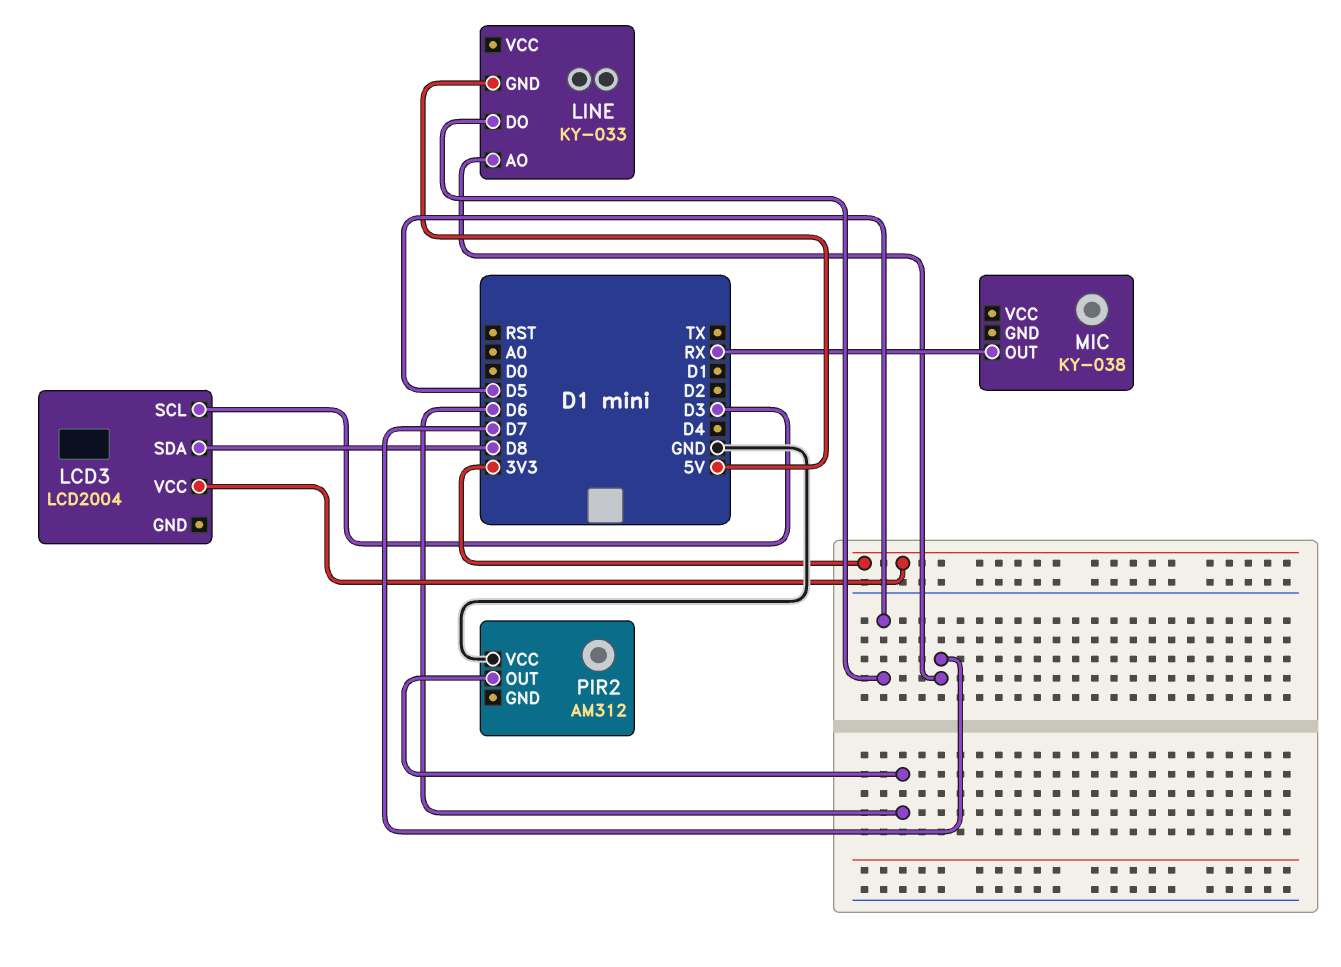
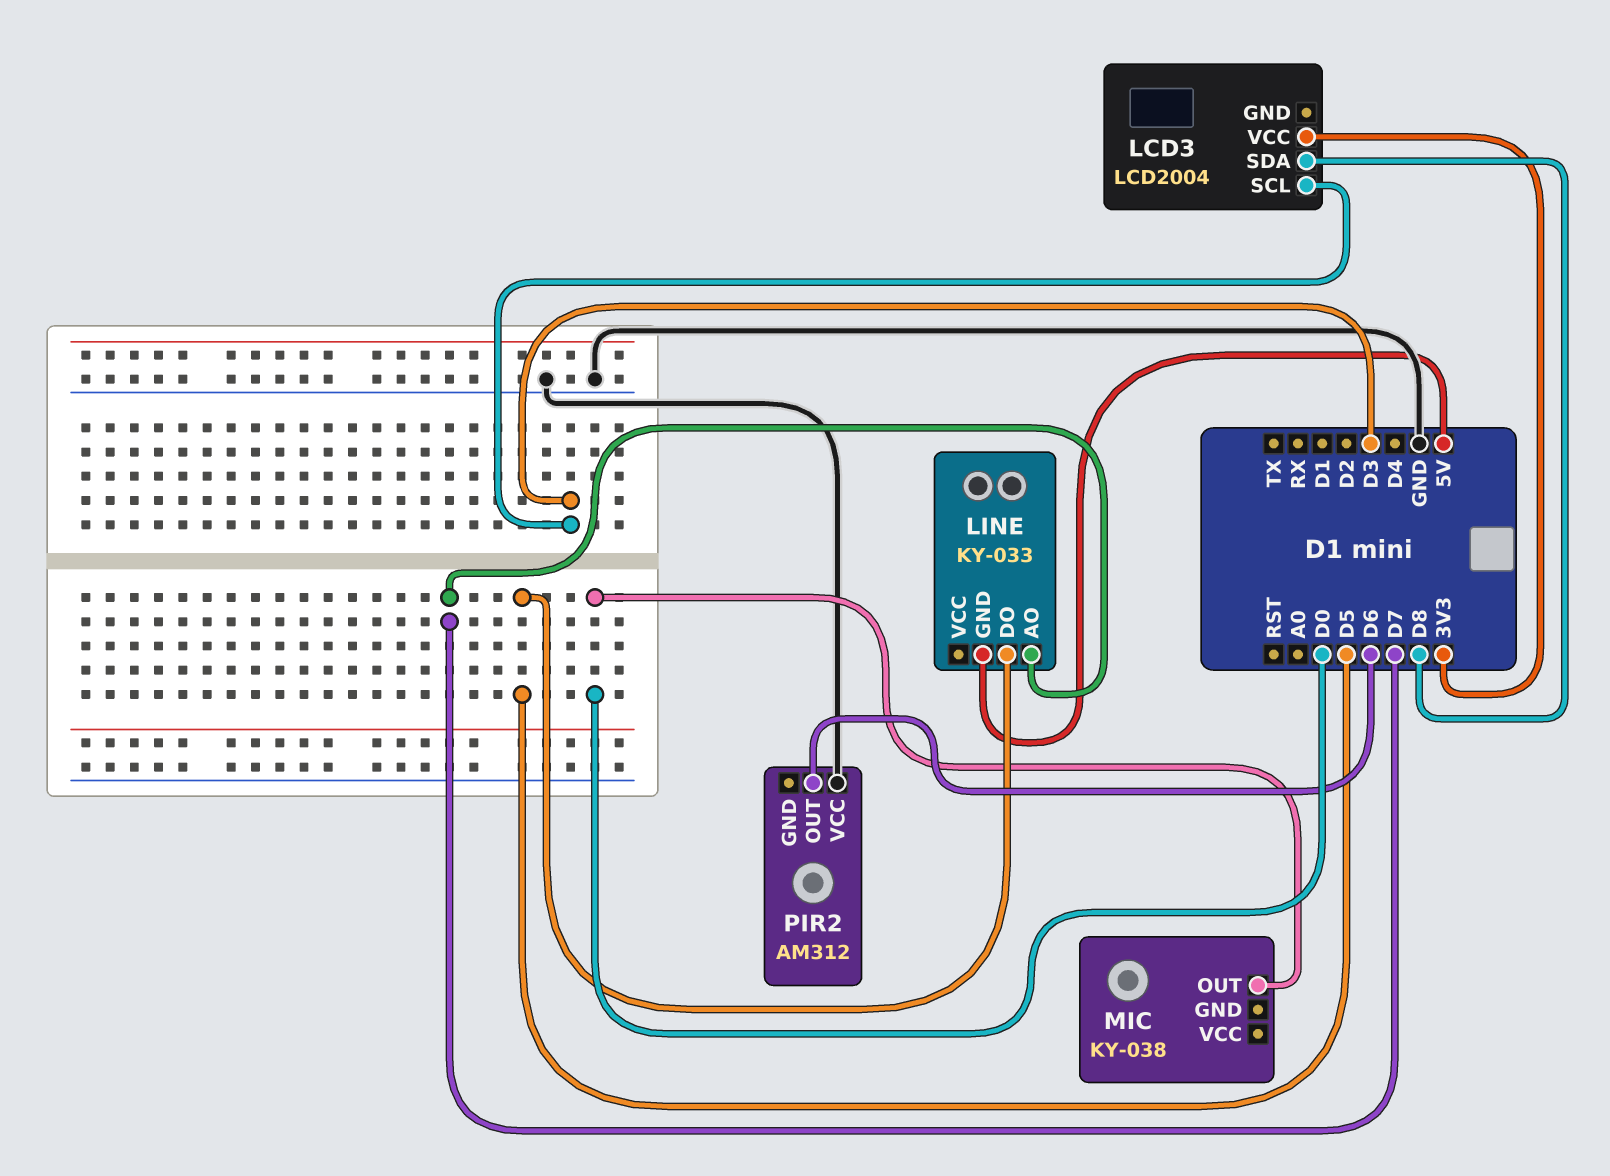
MIC pin OUT: RX -> D0

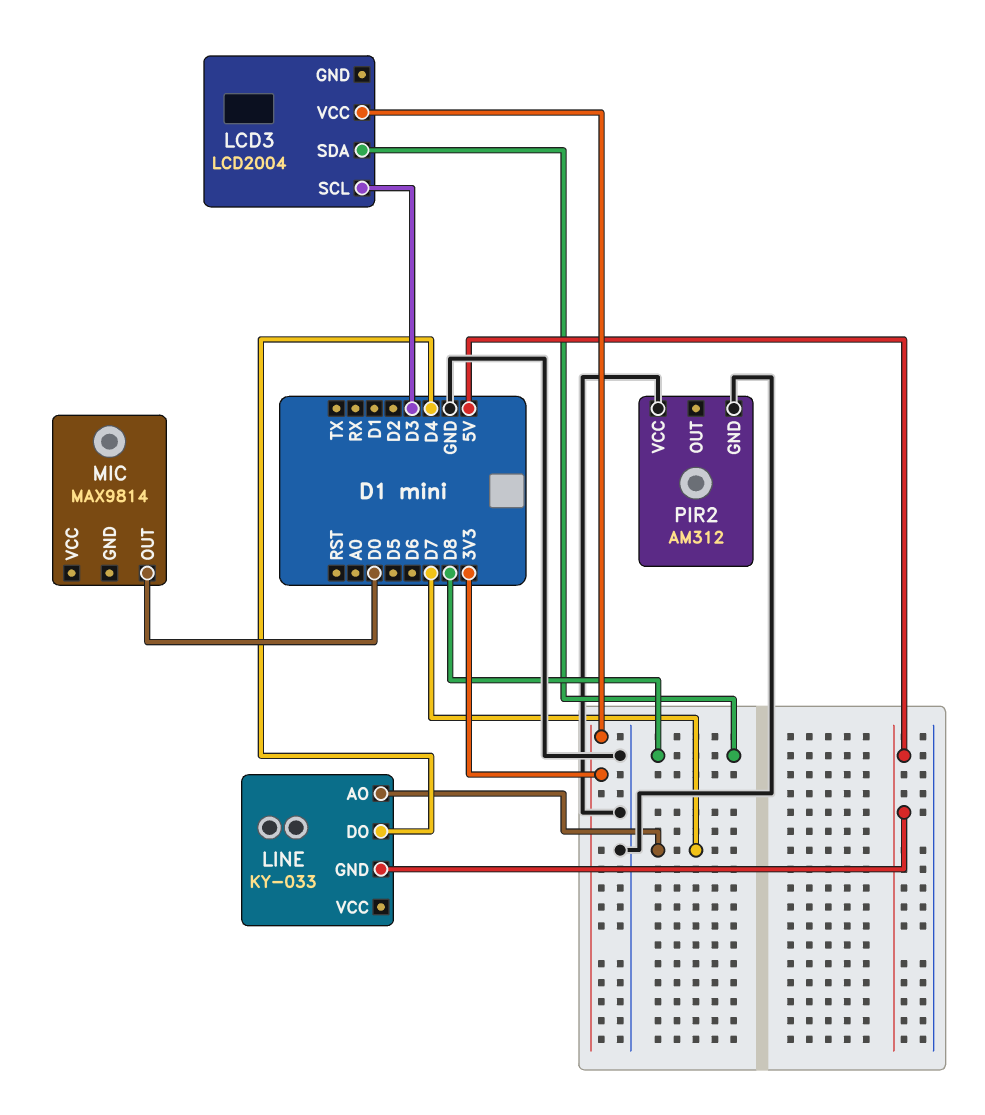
LINE pin DO: D5 -> D4
MIC: KY-038 -> MAX9814
PIR2 pin GND: none -> GND
PIR2 pin OUT: D6 -> none

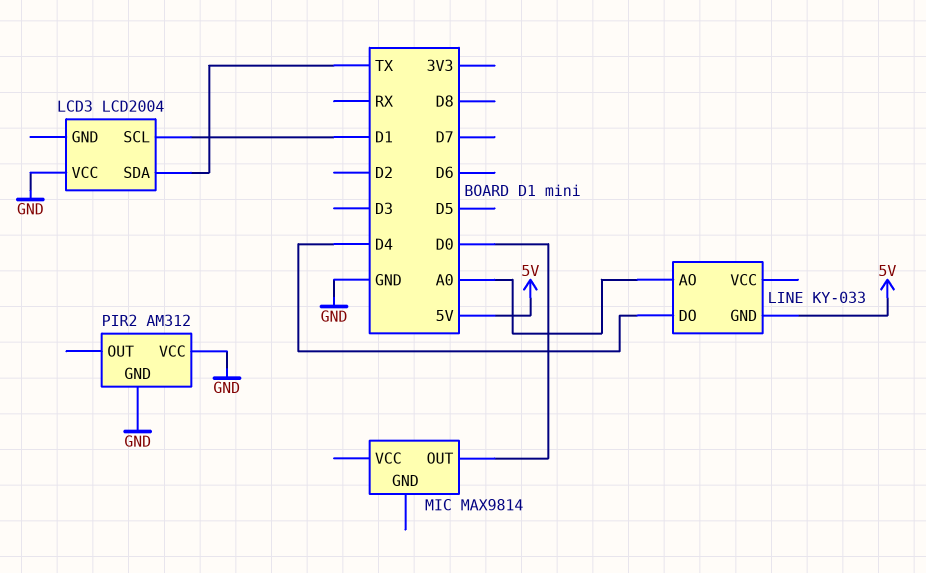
LCD3 pin SCL: D3 -> D1
LCD3 pin SDA: D8 -> TX
LCD3 pin VCC: 3V3 -> GND
LINE pin AO: D7 -> A0

